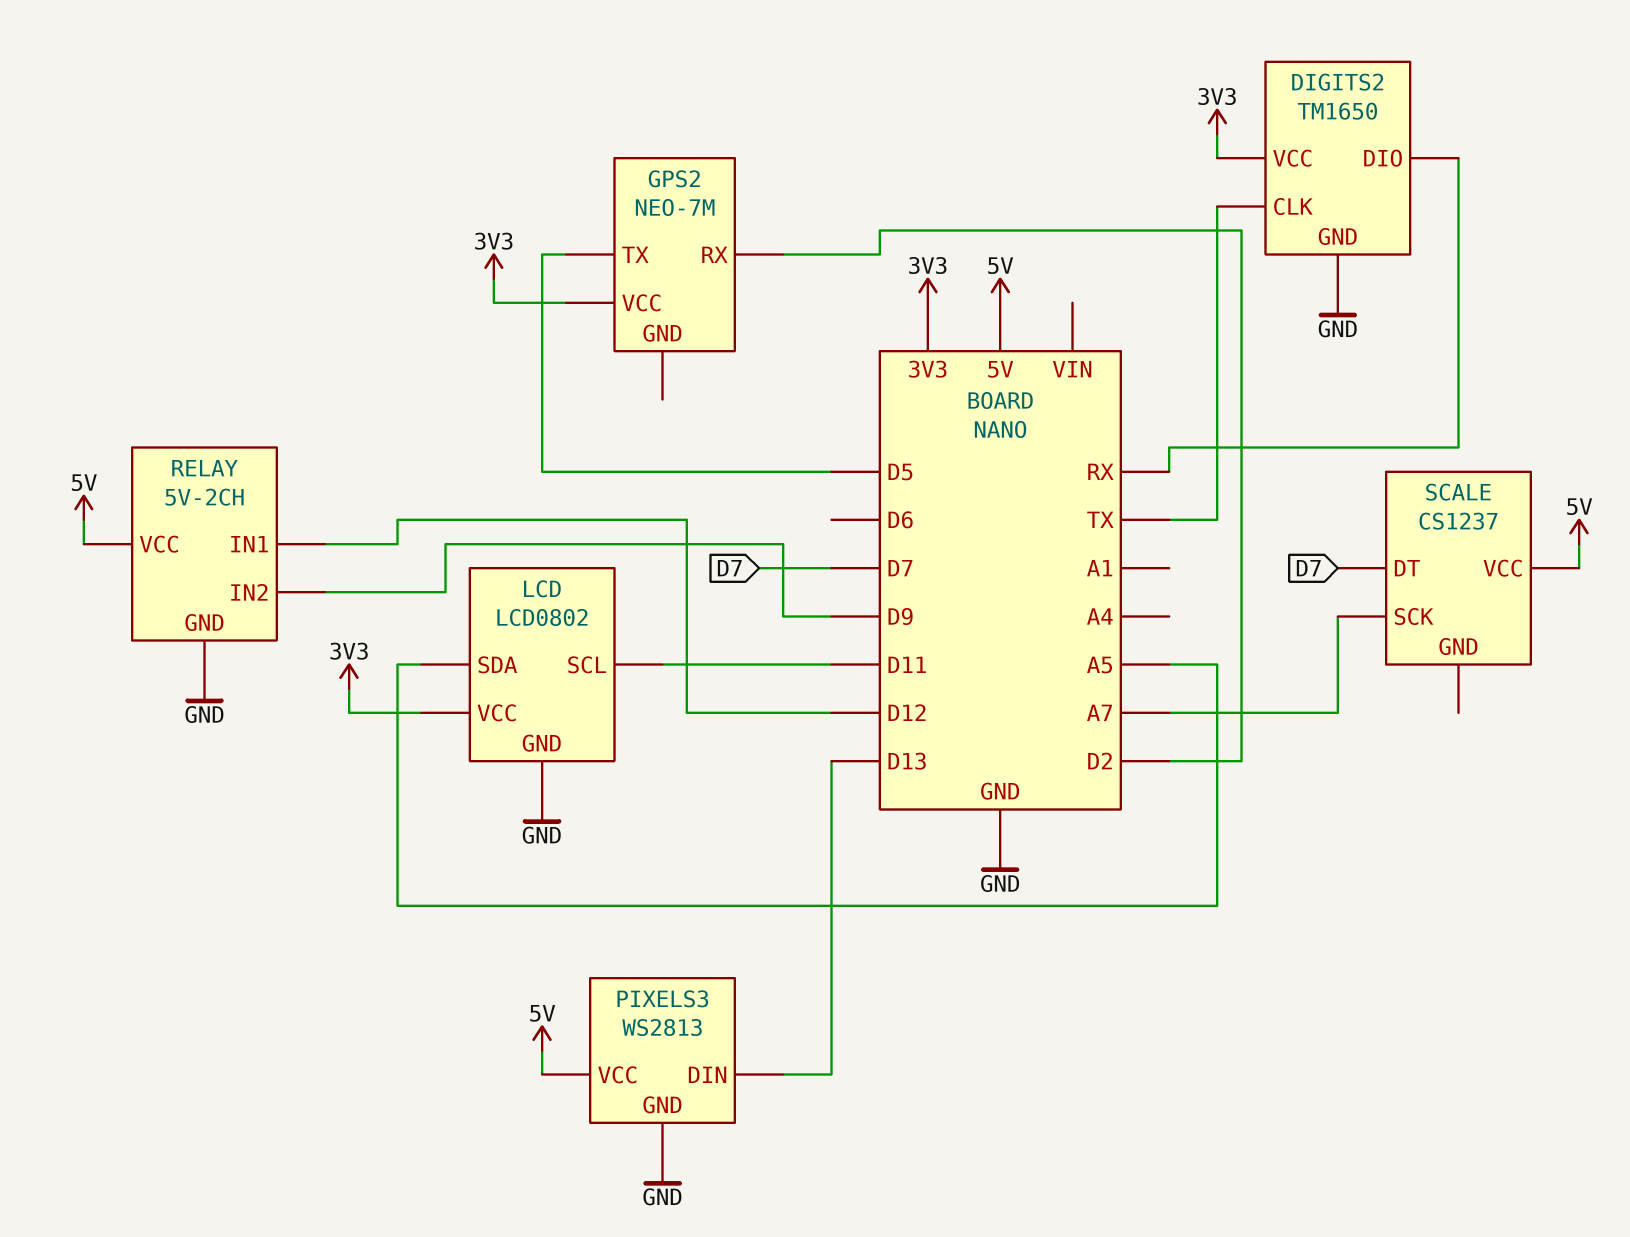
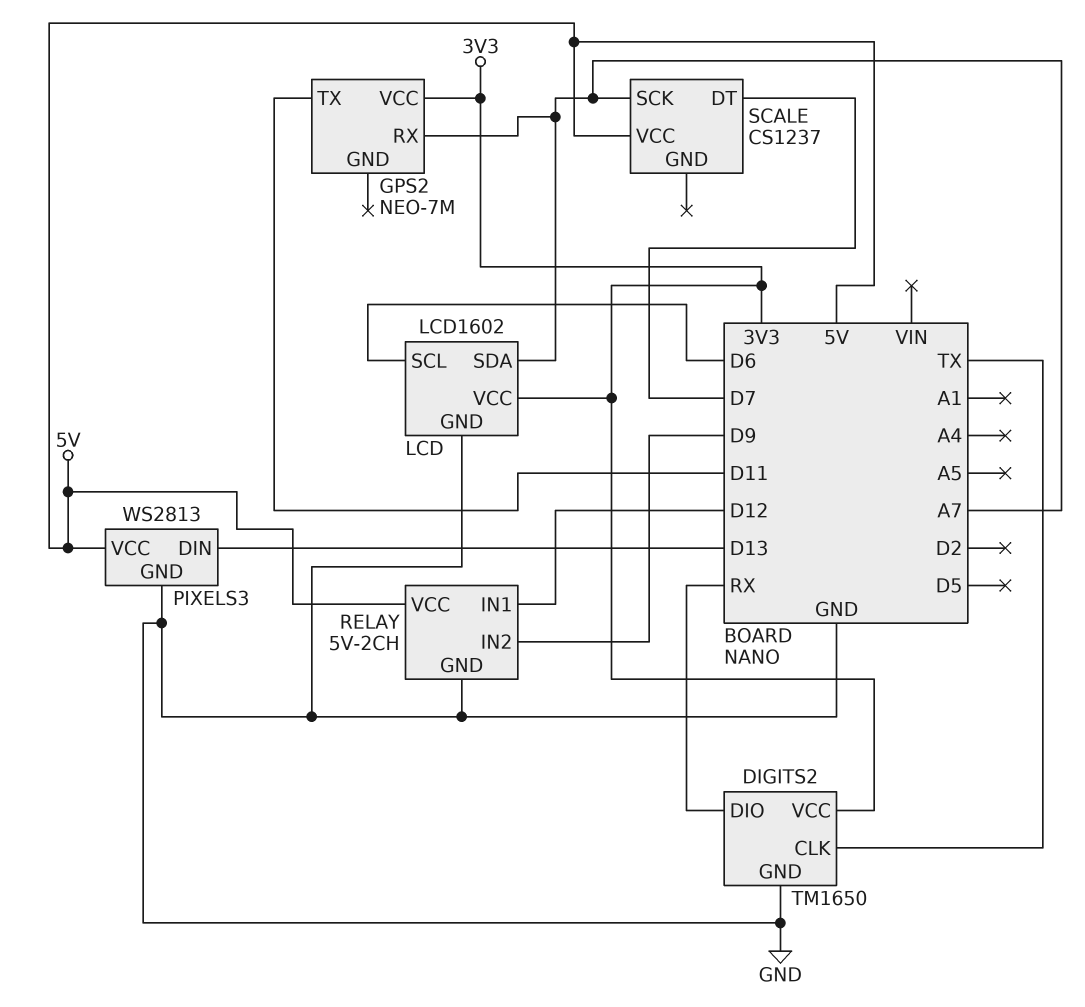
GPS2 pin RX: D2 -> A7
GPS2 pin TX: D5 -> D11
LCD: LCD0802 -> LCD1602
LCD pin SCL: D11 -> D6
LCD pin SDA: A5 -> A7

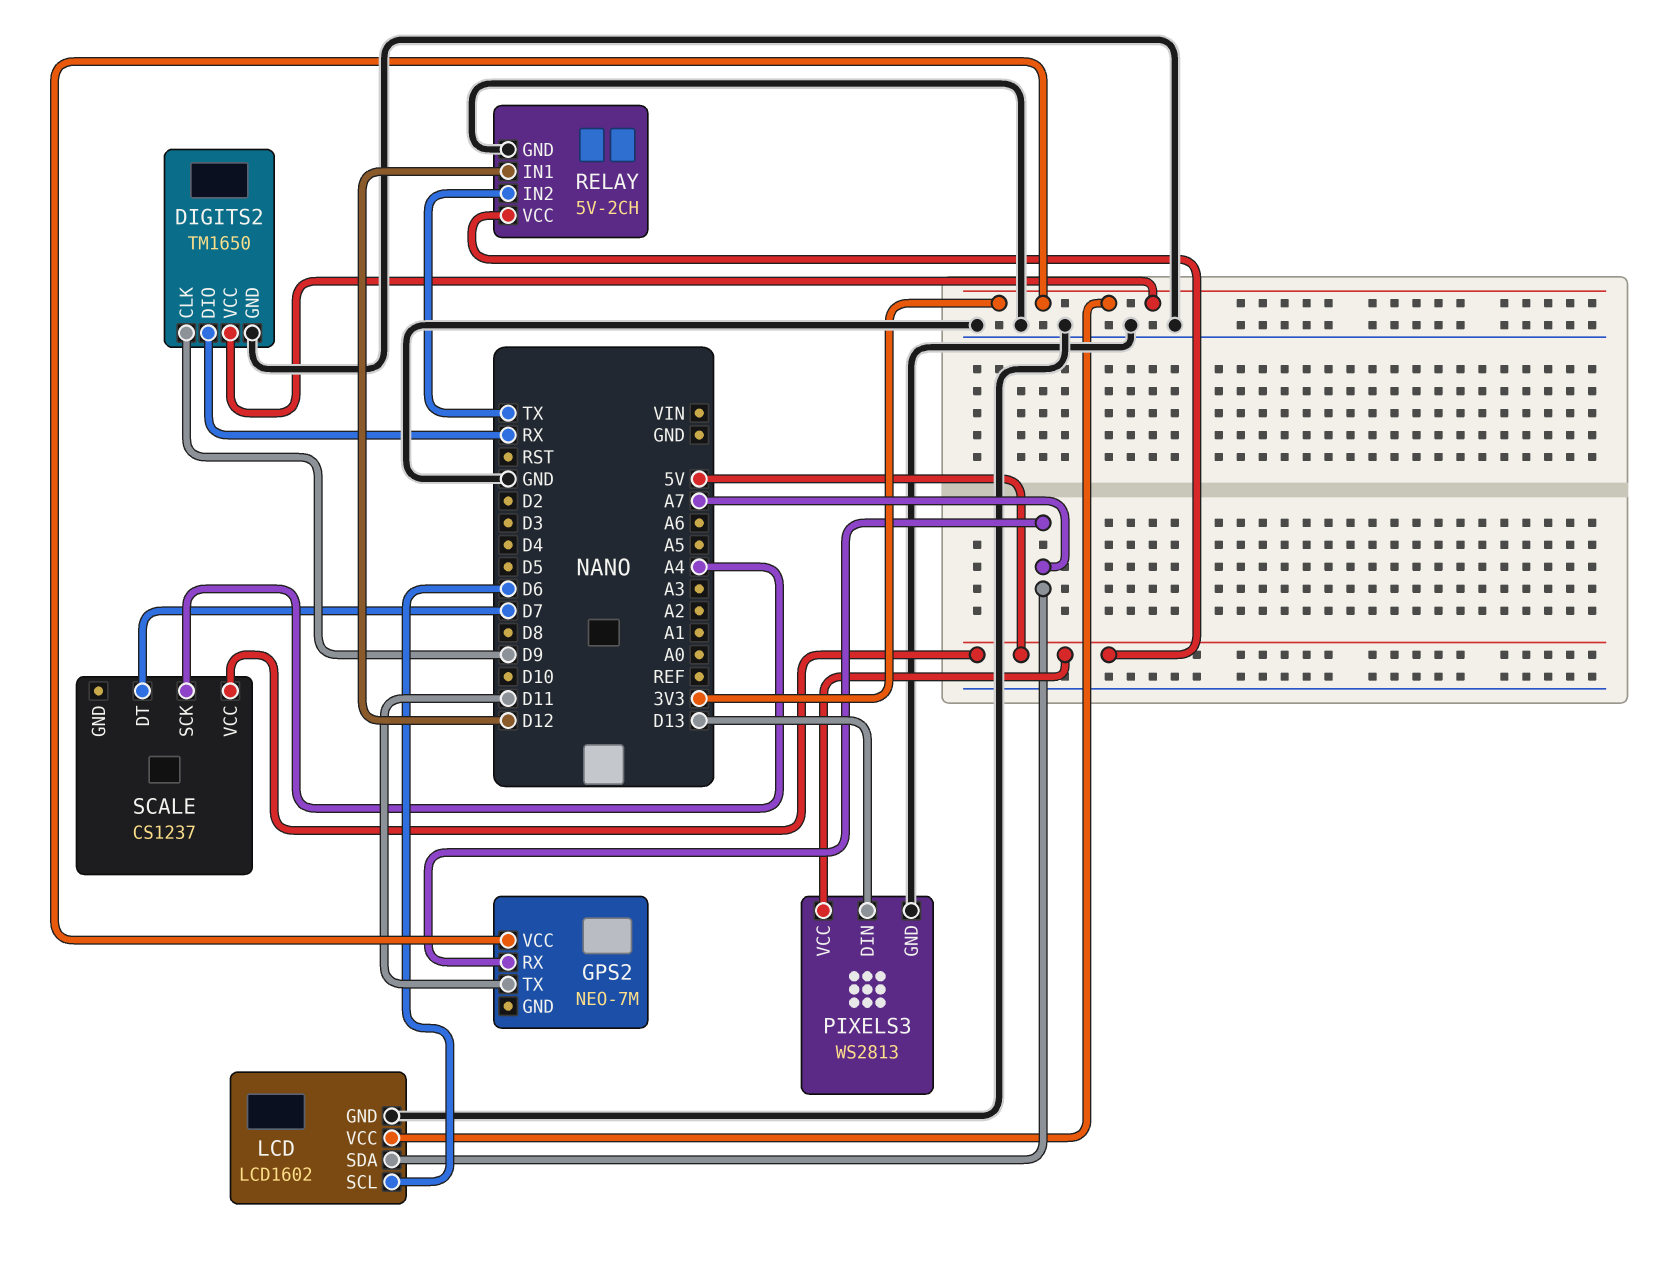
DIGITS2 pin CLK: TX -> D9
RELAY pin IN2: D9 -> TX
SCALE pin SCK: A7 -> A4

